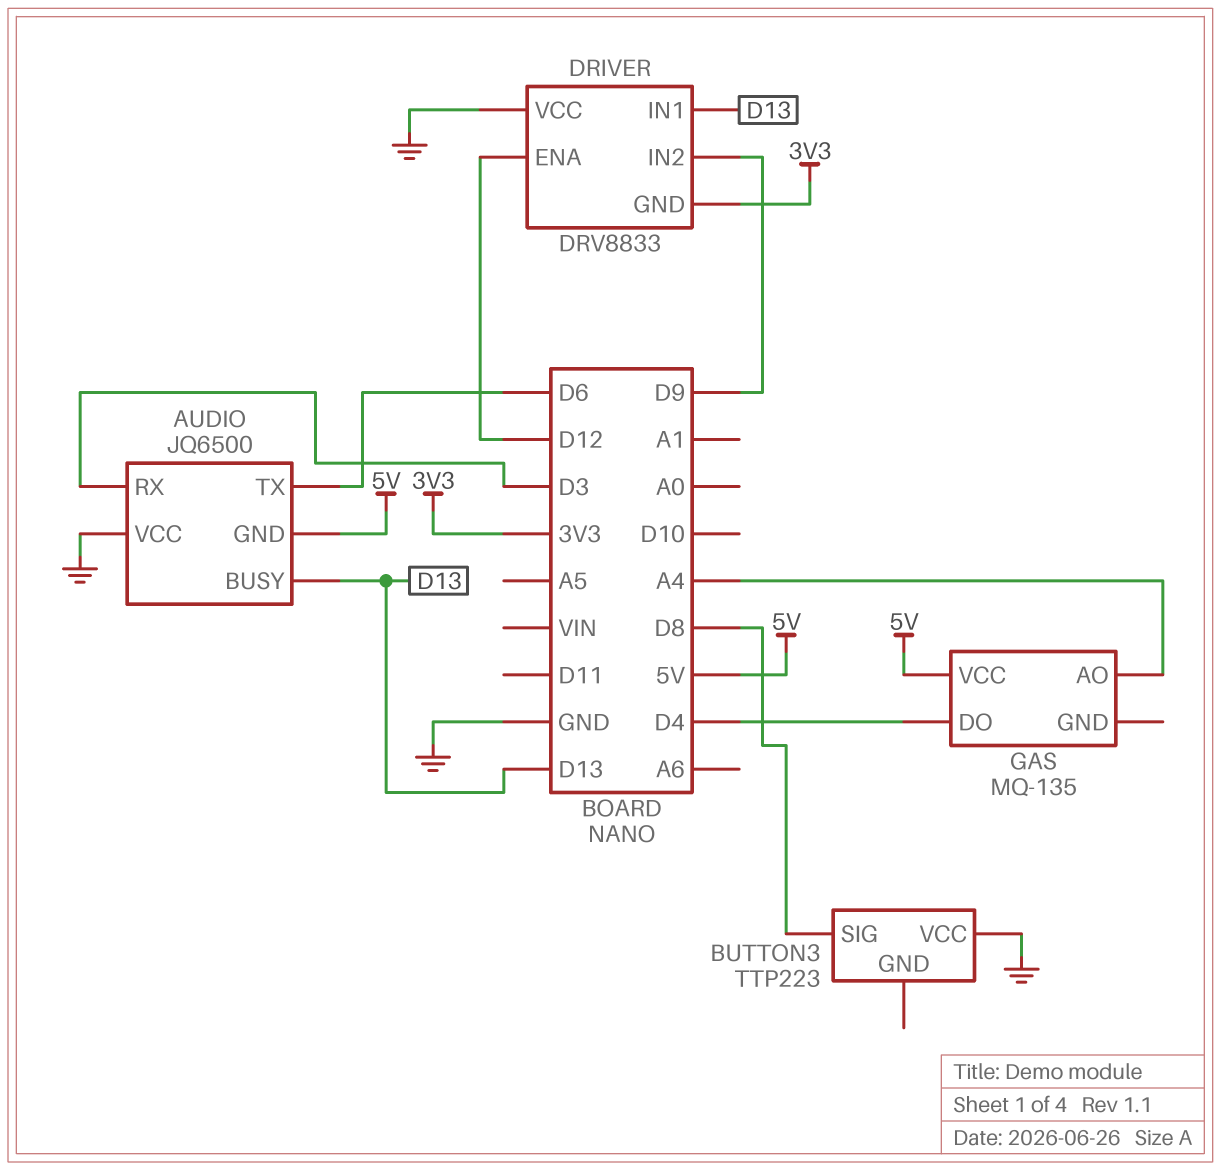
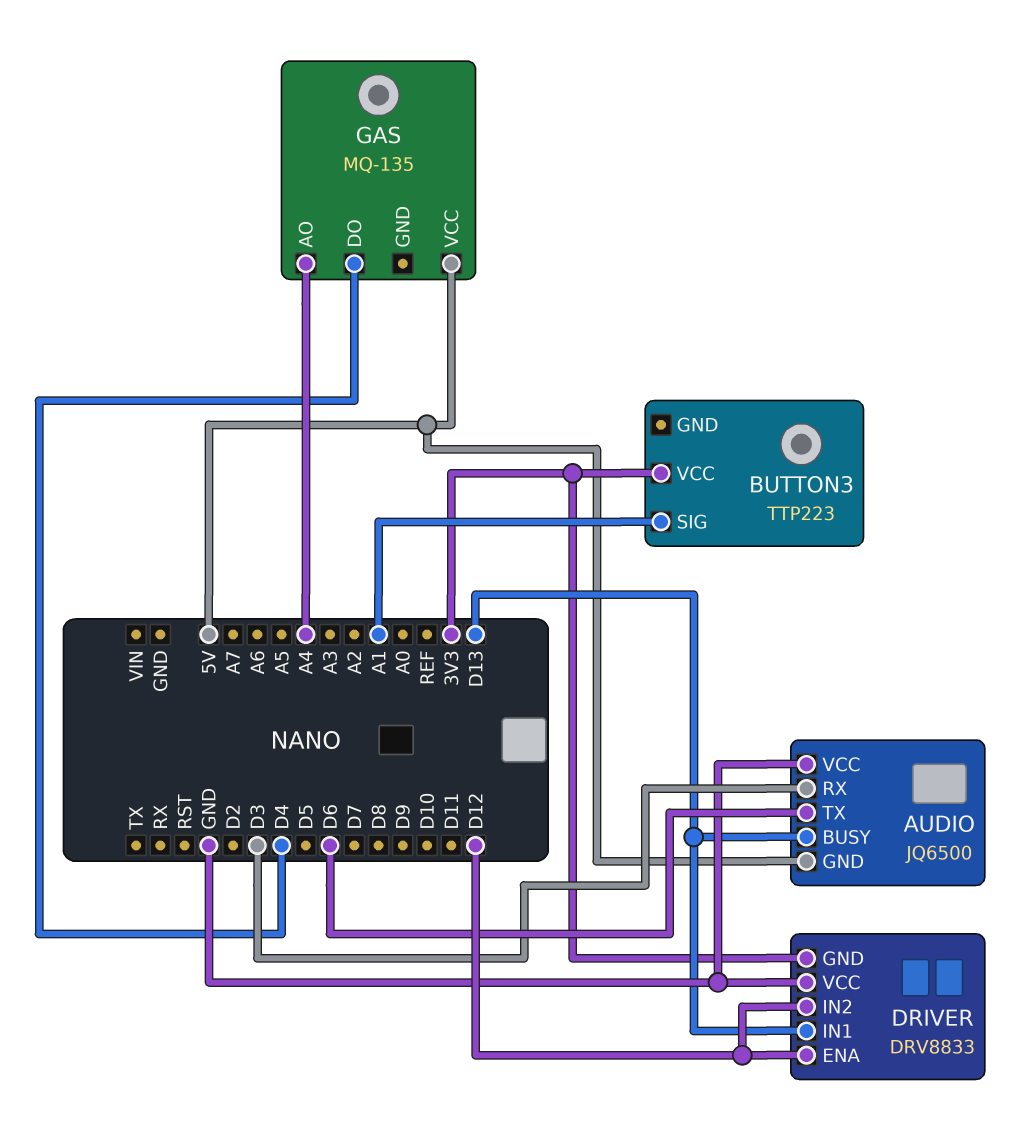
BUTTON3 pin SIG: D8 -> A1
BUTTON3 pin VCC: GND -> 3V3
DRIVER pin IN2: D9 -> D12

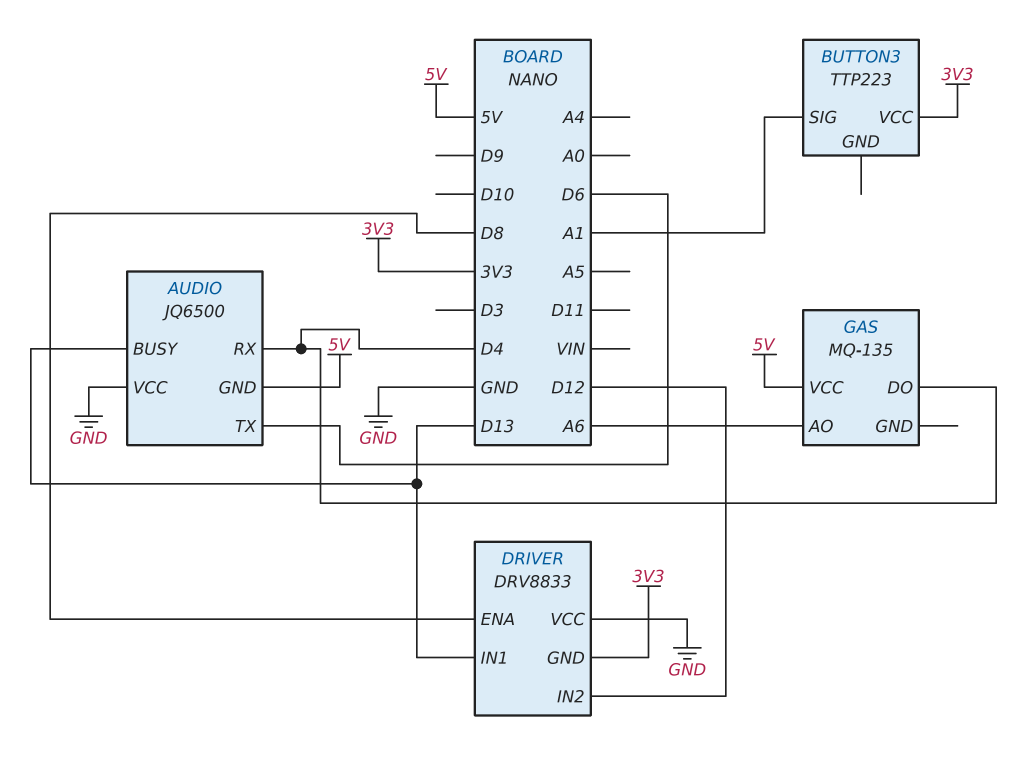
AUDIO pin RX: D3 -> D4
DRIVER pin ENA: D12 -> D8
GAS pin AO: A4 -> A6

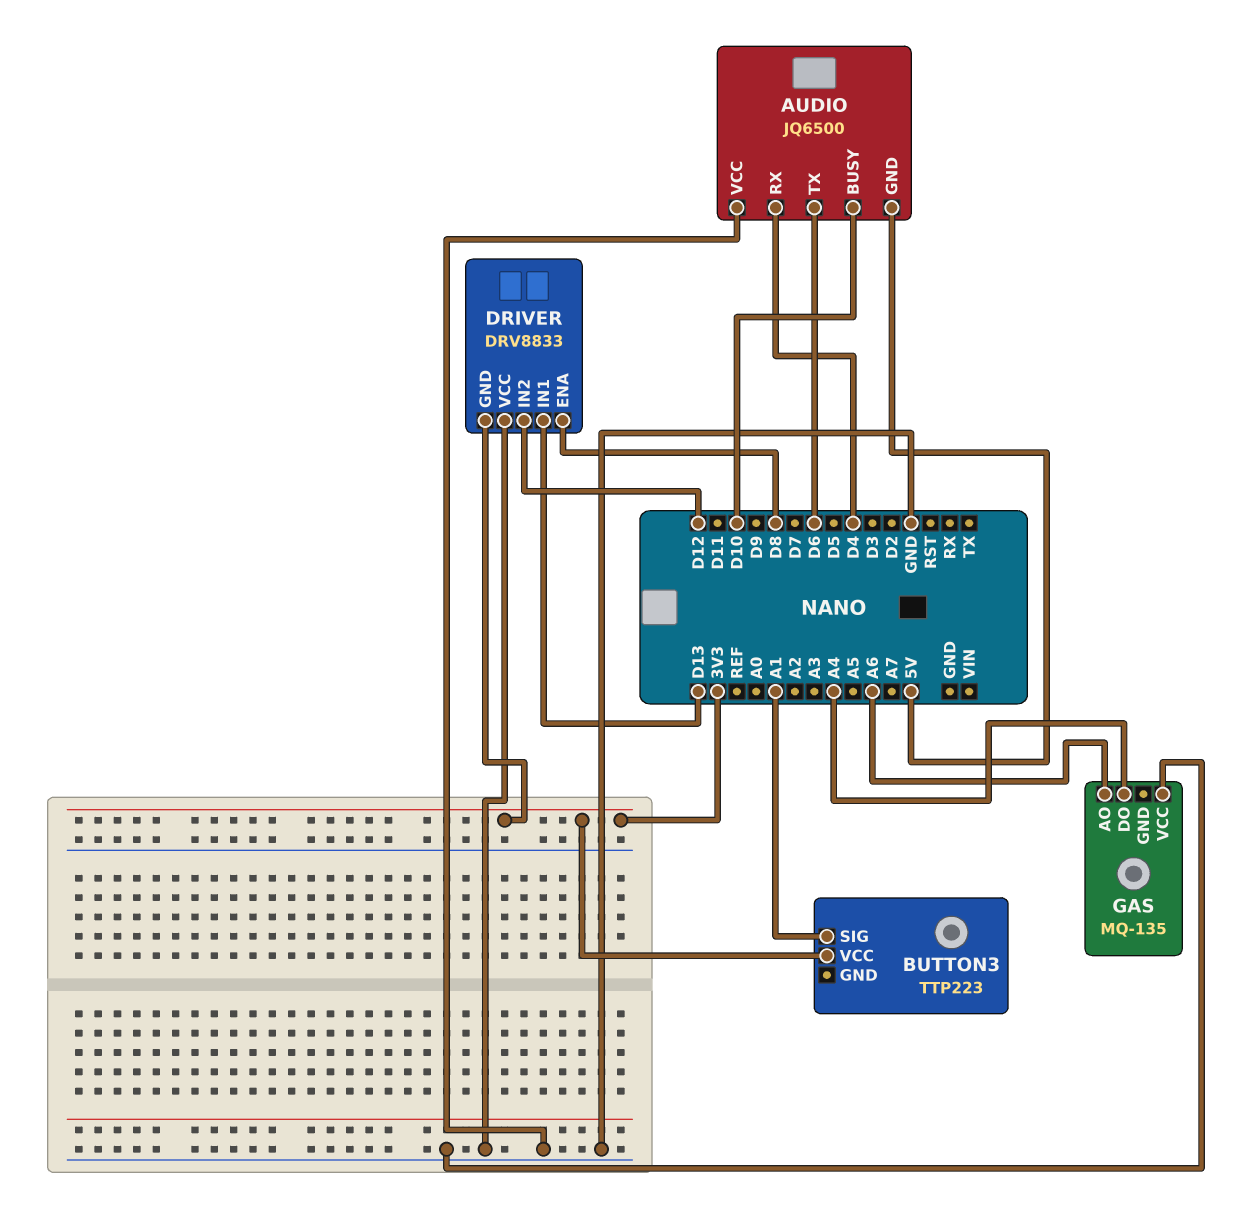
AUDIO pin BUSY: D13 -> D10
GAS pin DO: D4 -> A4
GAS pin VCC: 5V -> GND

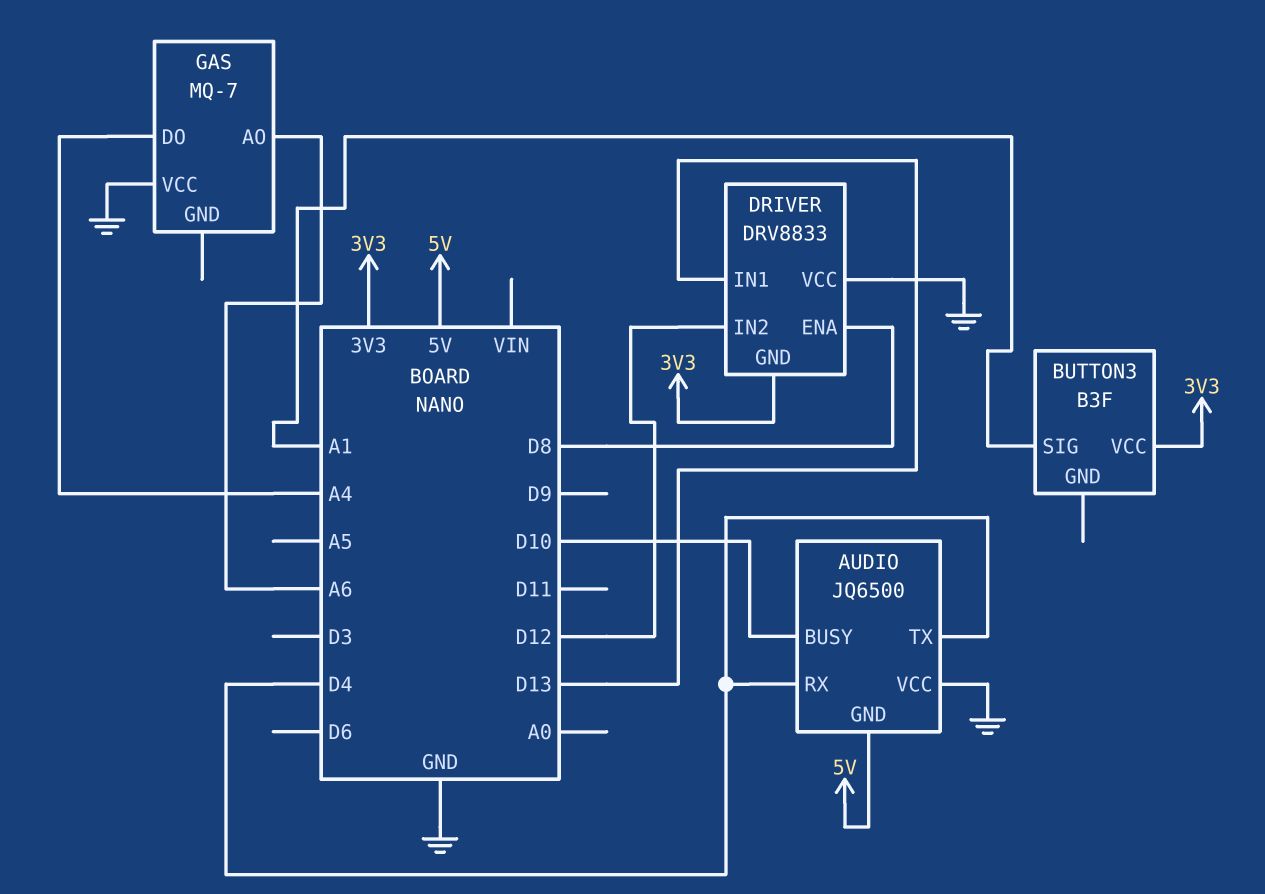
AUDIO pin TX: D6 -> D4
BUTTON3: TTP223 -> B3F
GAS: MQ-135 -> MQ-7

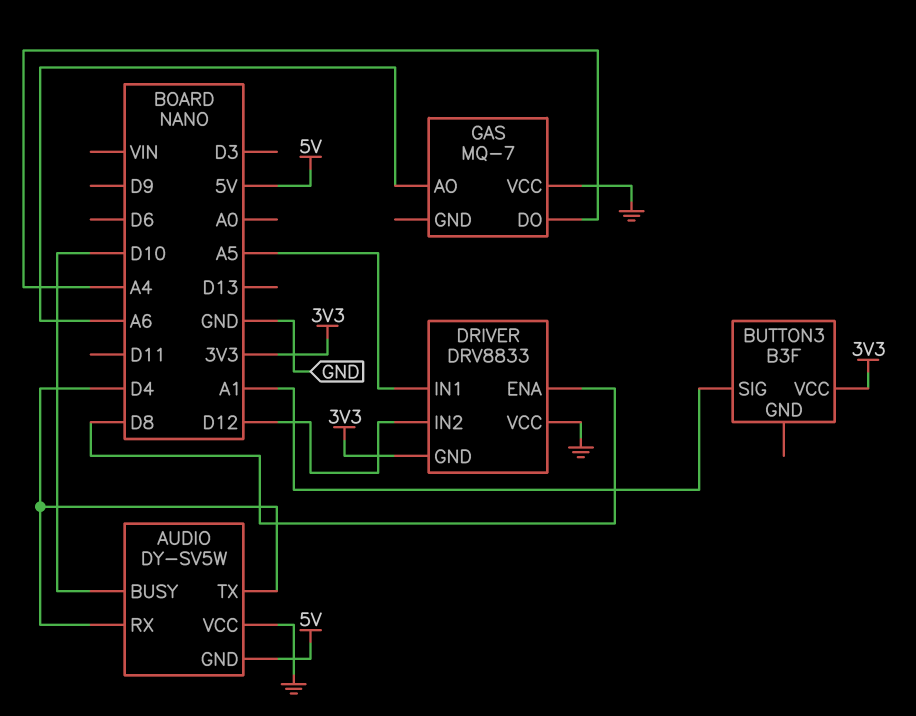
AUDIO: JQ6500 -> DY-SV5W
DRIVER pin IN1: D13 -> A5

